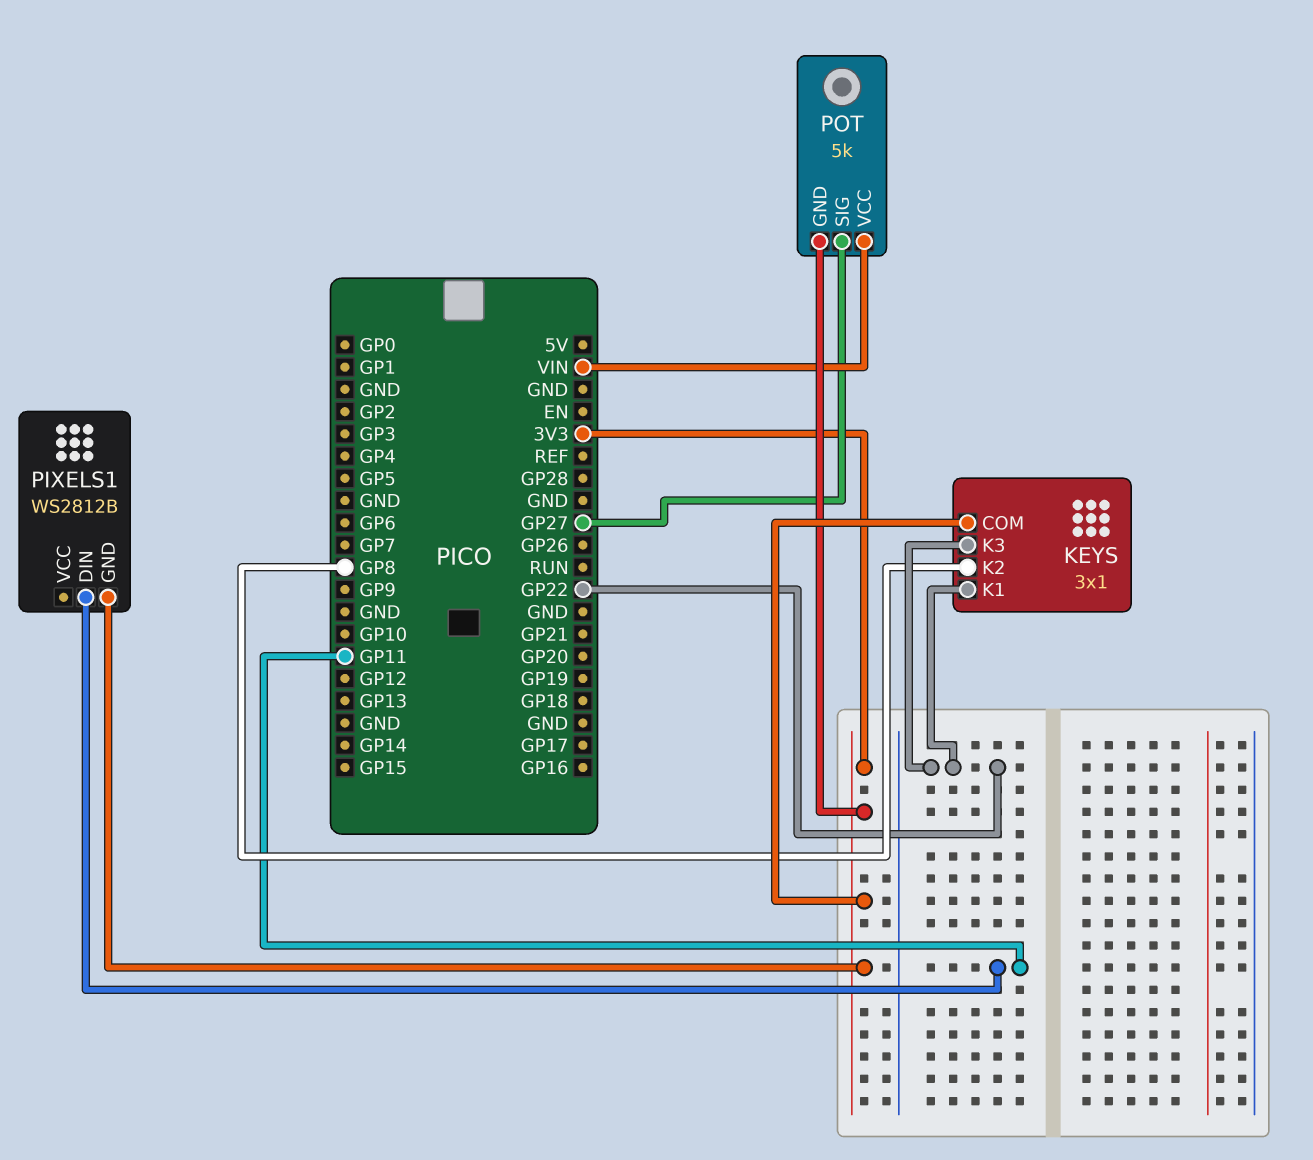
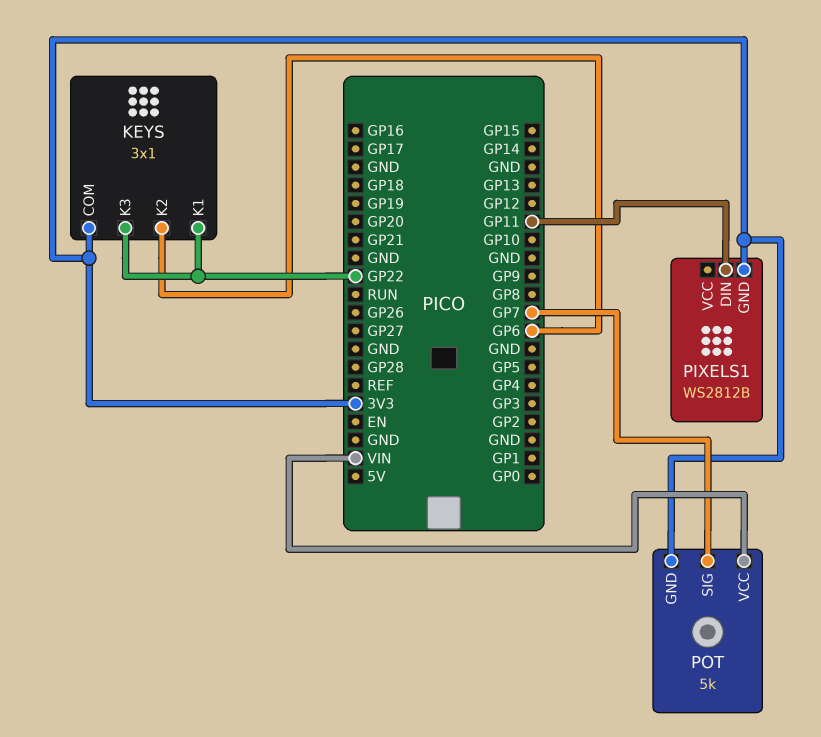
KEYS pin K2: GP8 -> GP6
POT pin SIG: GP27 -> GP7

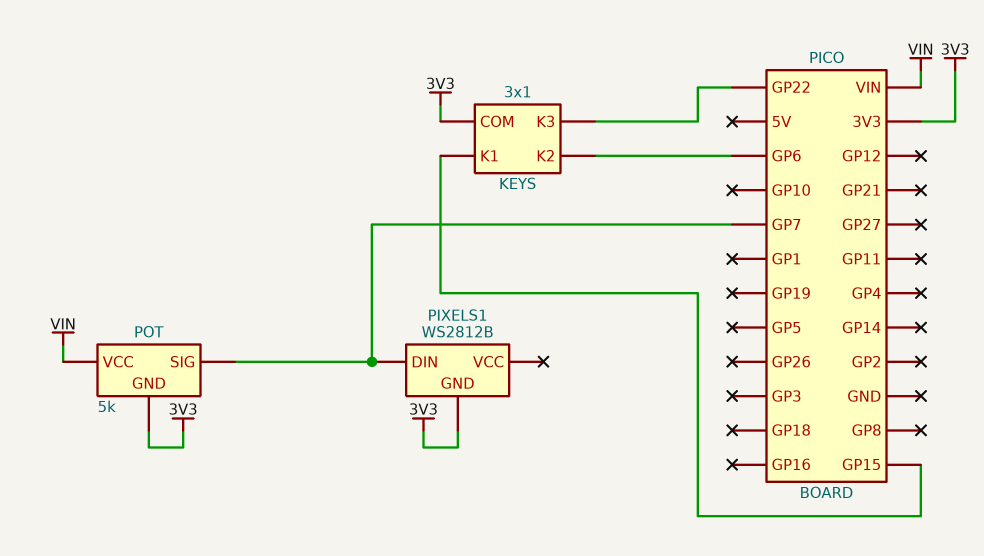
KEYS pin K1: GP22 -> GP15
PIXELS1 pin DIN: GP11 -> GP7

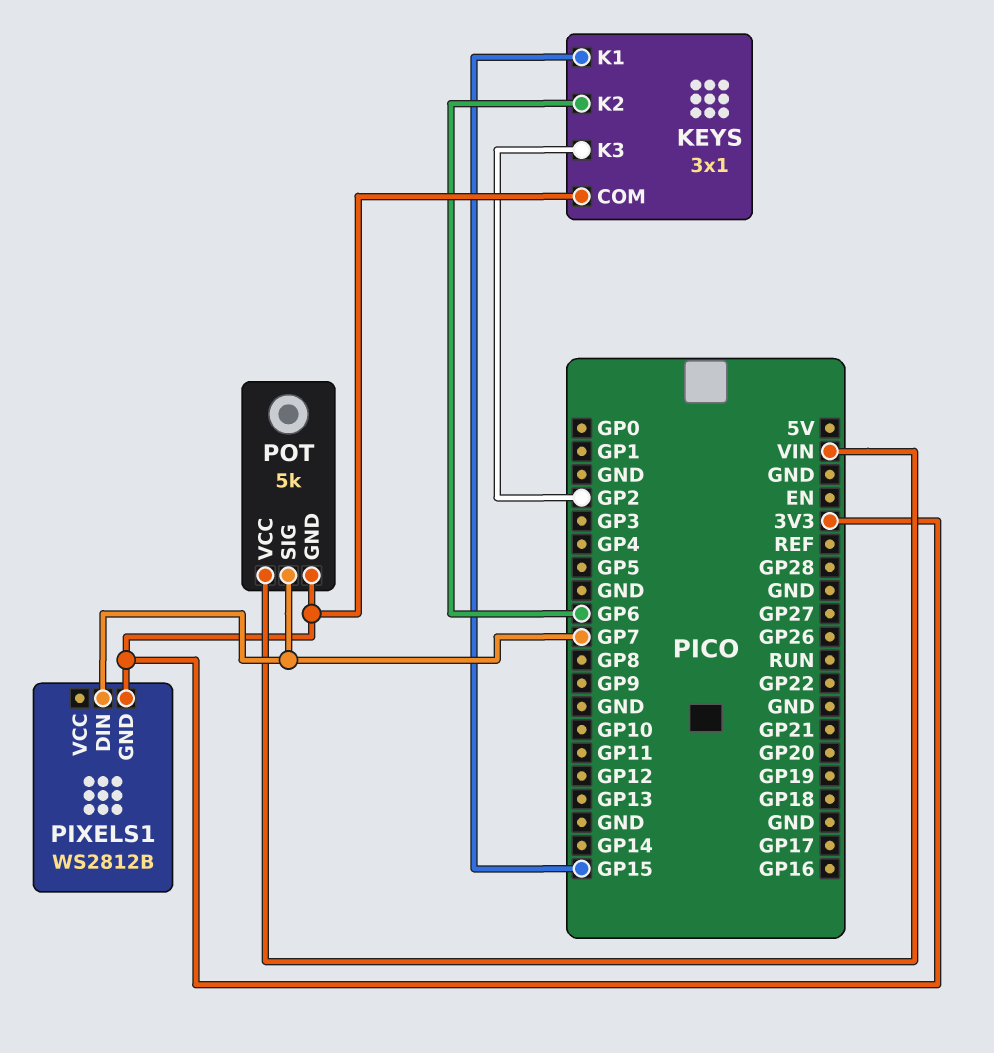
KEYS pin K3: GP22 -> GP2

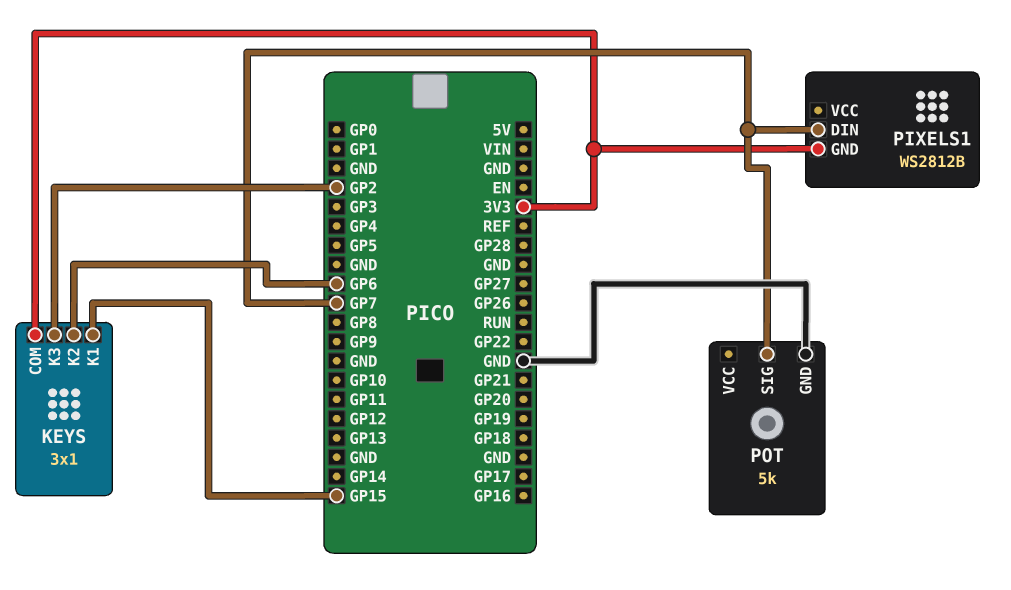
POT pin GND: 3V3 -> GND
POT pin VCC: VIN -> none

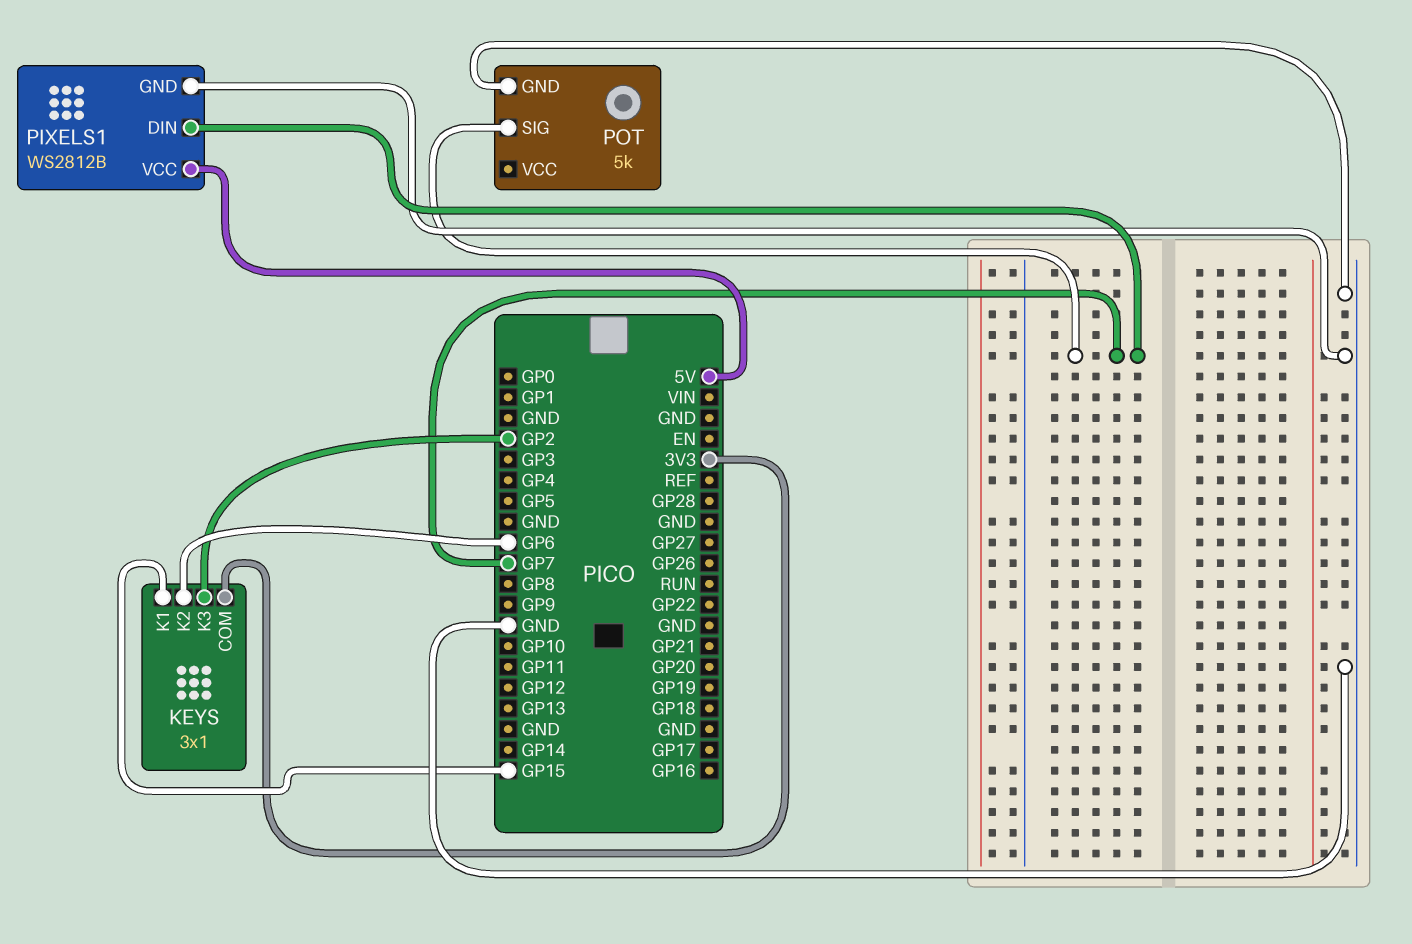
PIXELS1 pin GND: 3V3 -> GND
PIXELS1 pin VCC: none -> 5V

